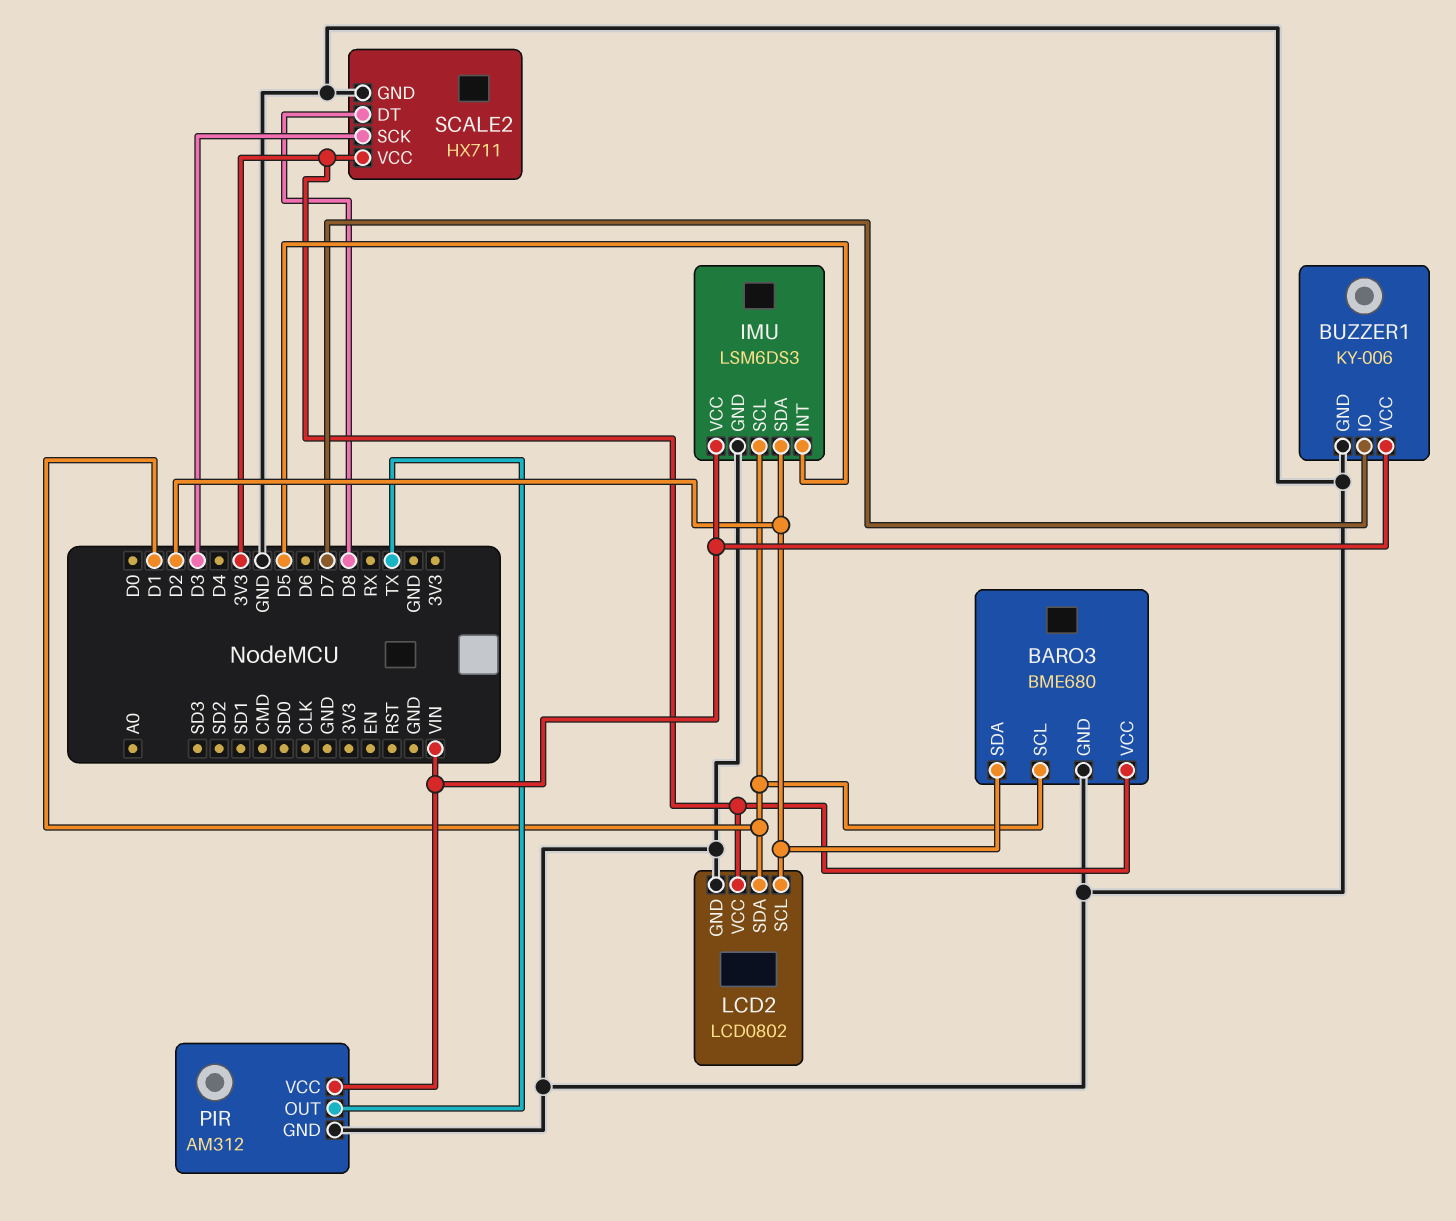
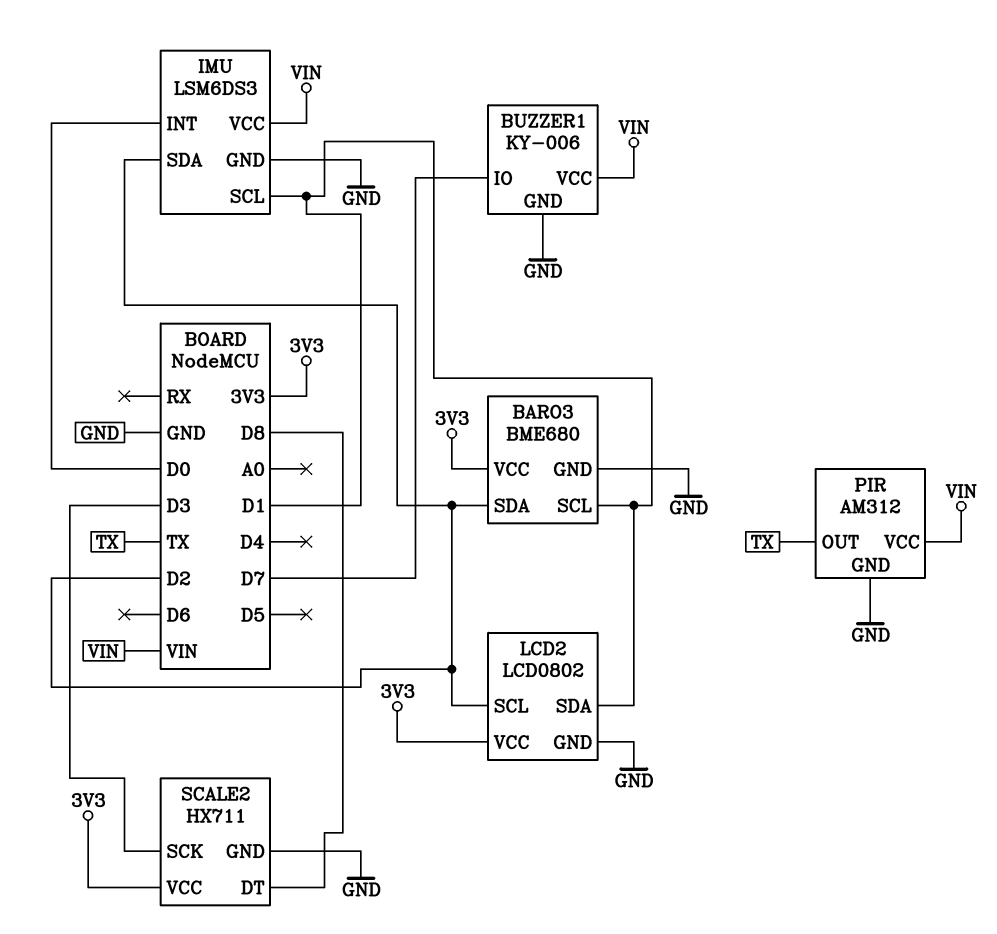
IMU pin INT: D5 -> D0

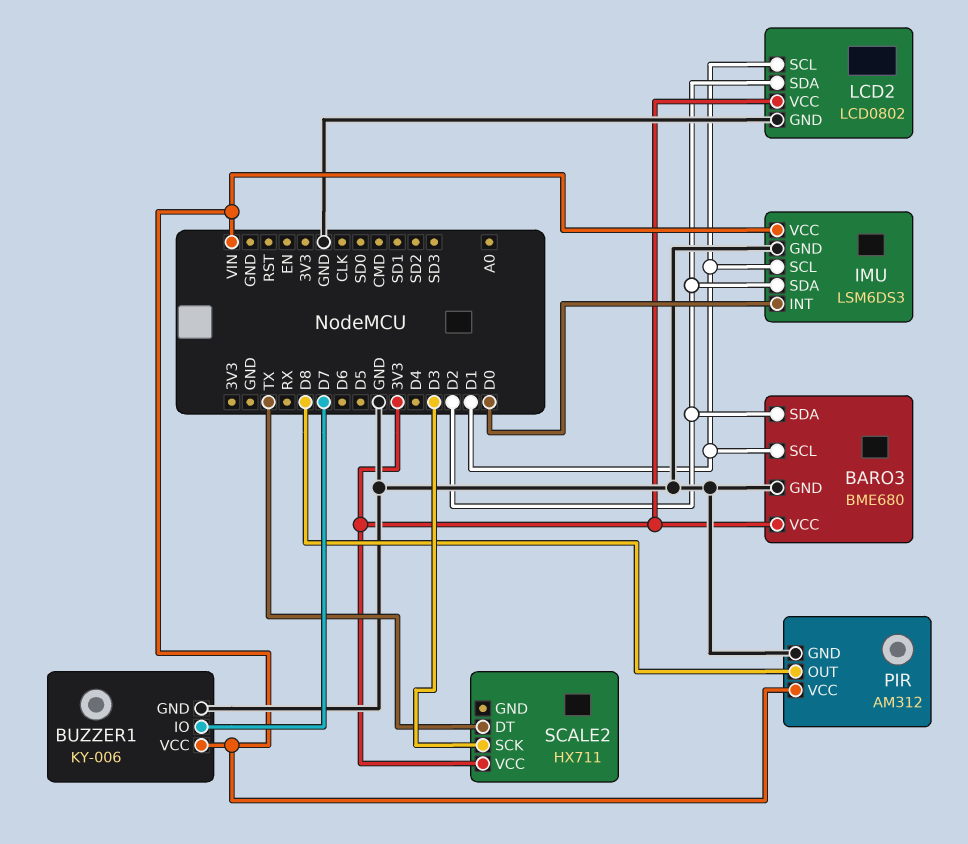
LCD2 pin SCL: D2 -> D1
LCD2 pin SDA: D1 -> D2
PIR pin OUT: TX -> D8
SCALE2 pin DT: D8 -> TX
SCALE2 pin GND: GND -> none

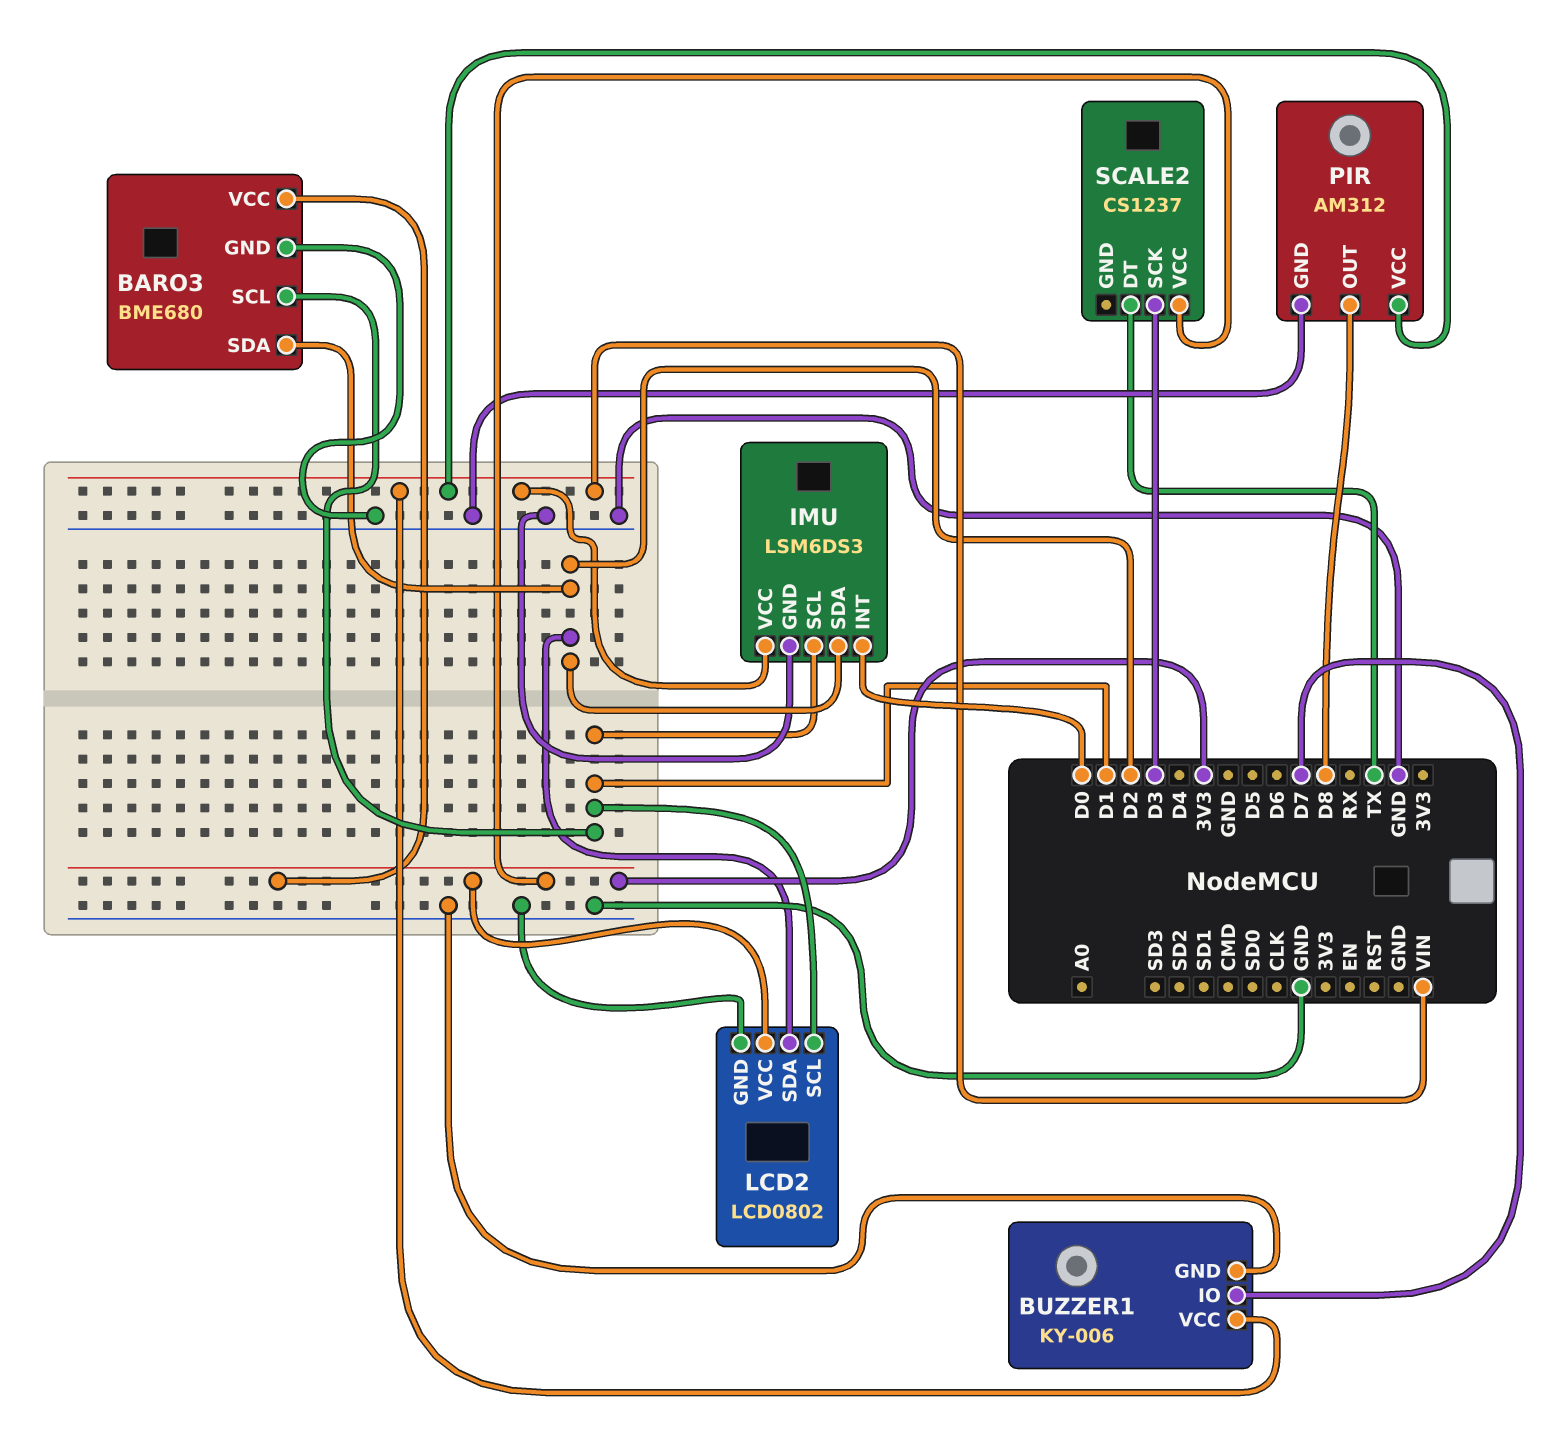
SCALE2: HX711 -> CS1237

